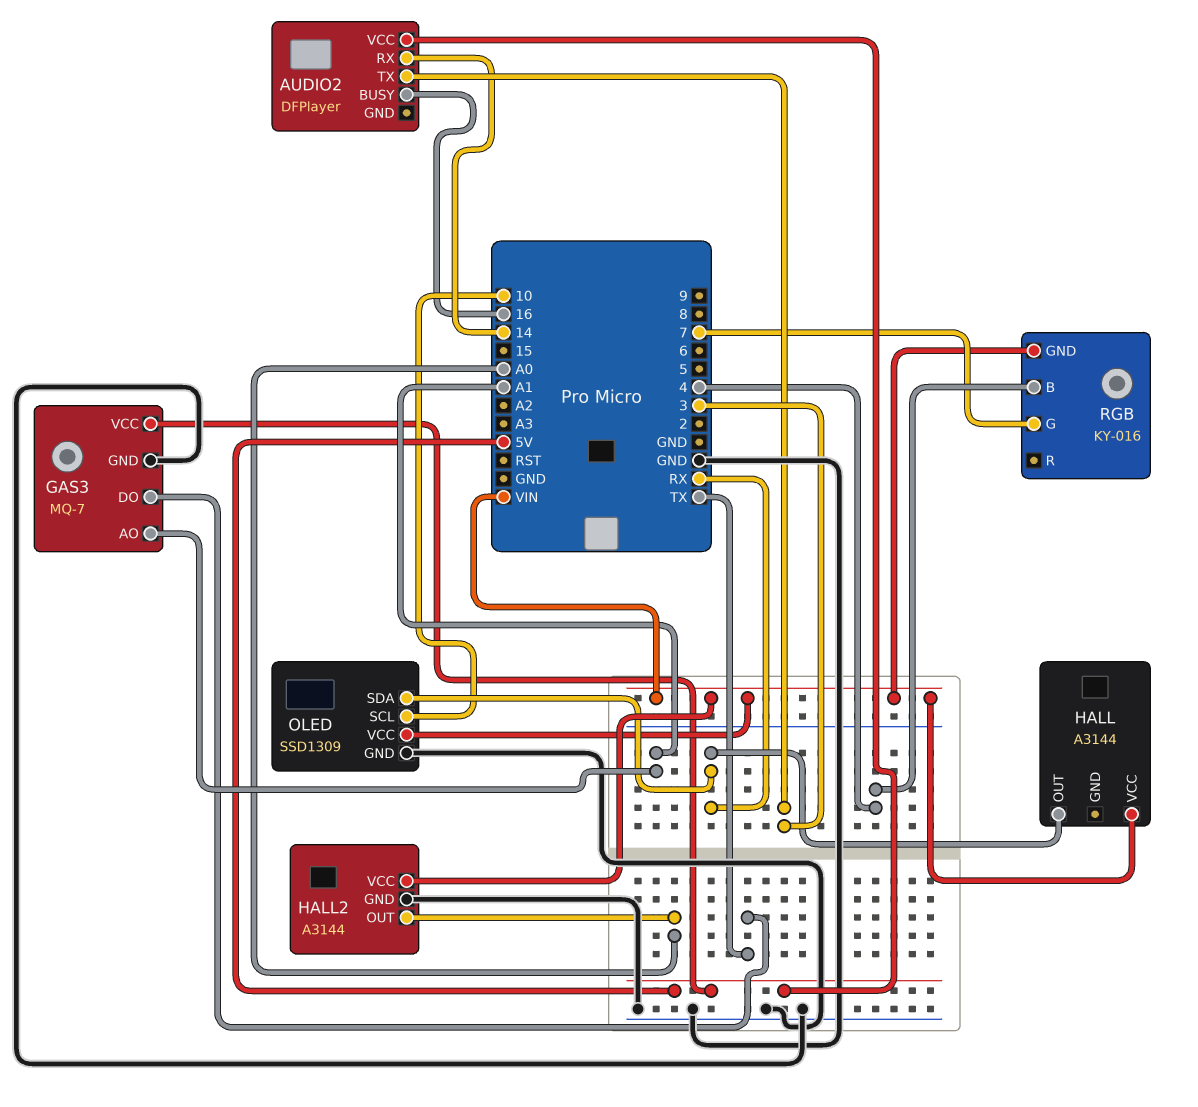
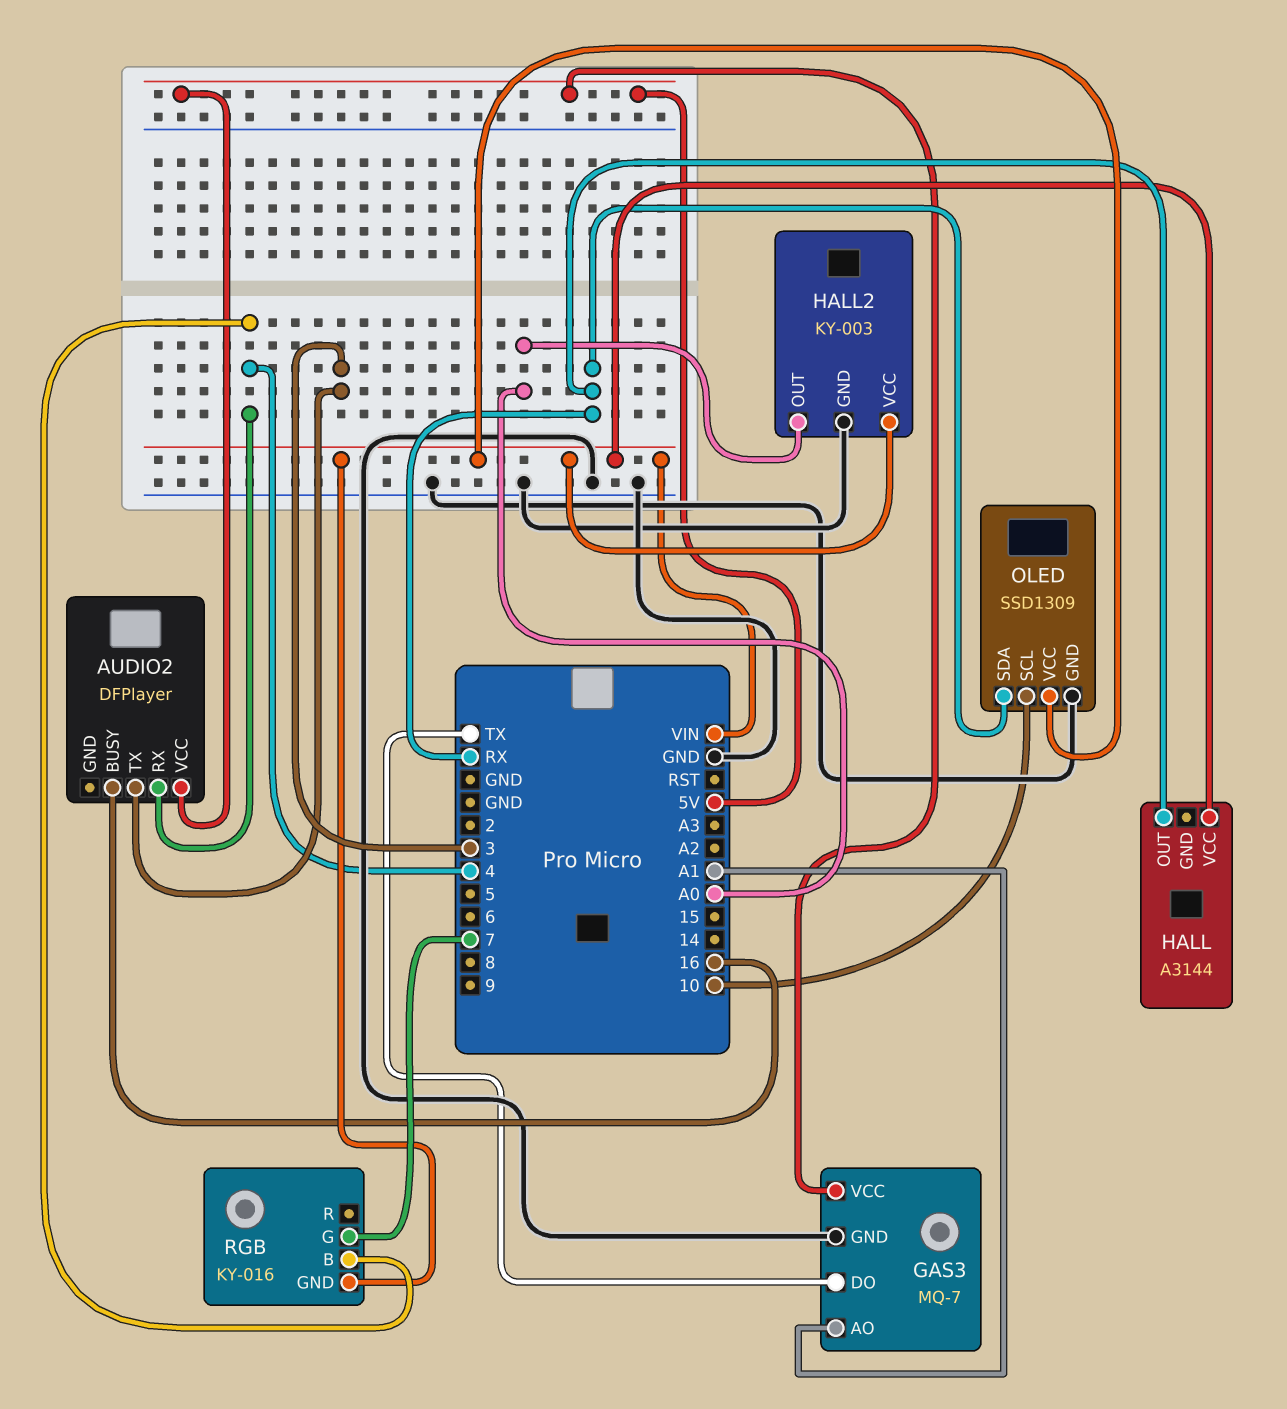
AUDIO2 pin RX: 14 -> 4
HALL2: A3144 -> KY-003

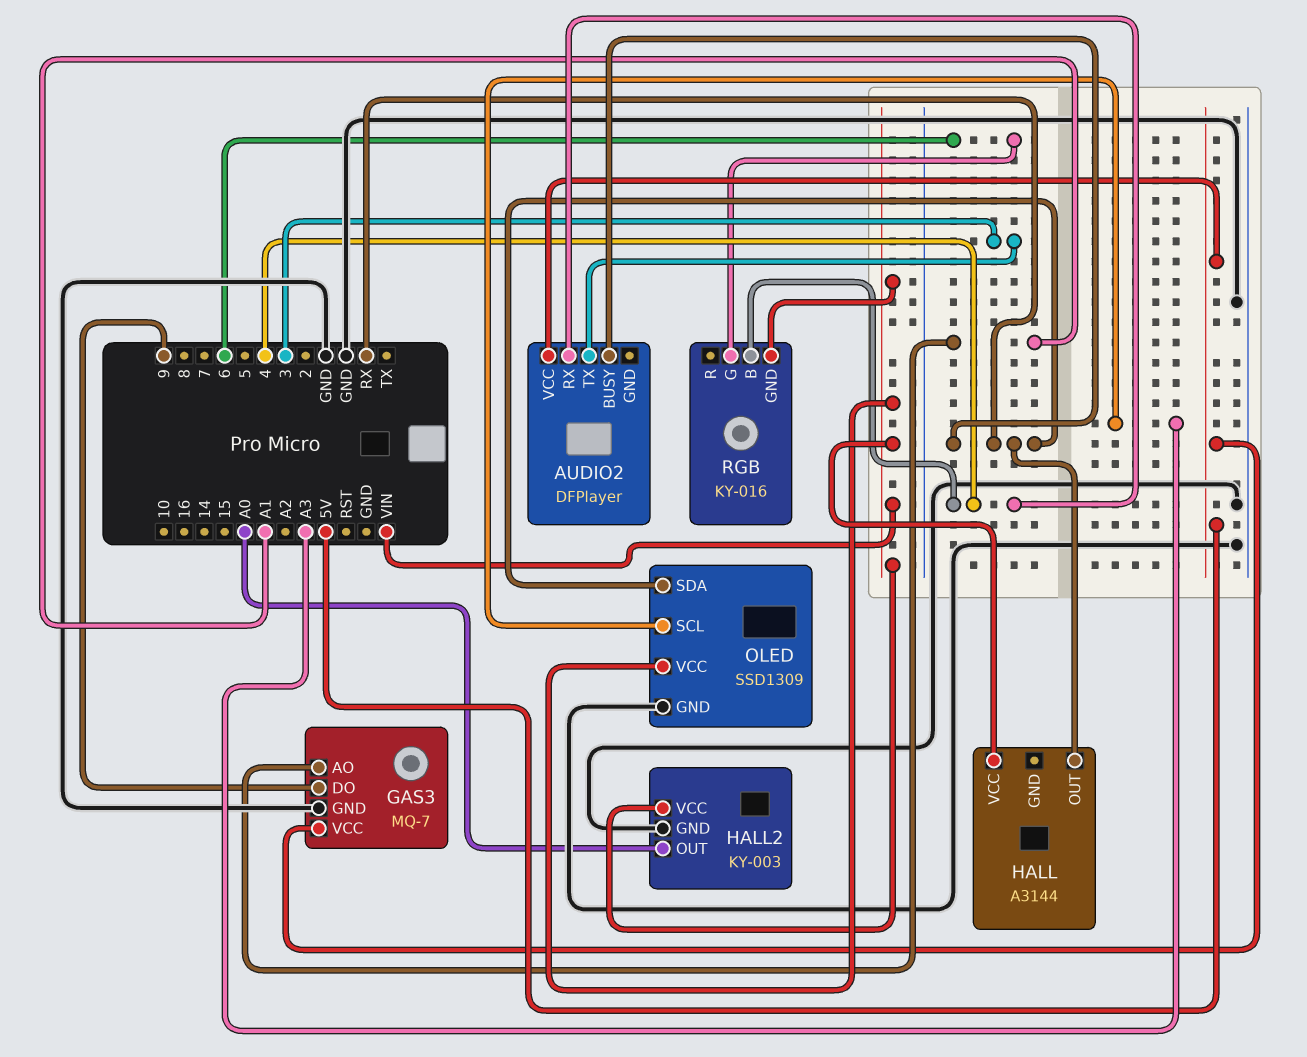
AUDIO2 pin BUSY: 16 -> RX
GAS3 pin DO: TX -> 9
OLED pin SCL: 10 -> A3
RGB pin G: 7 -> 6

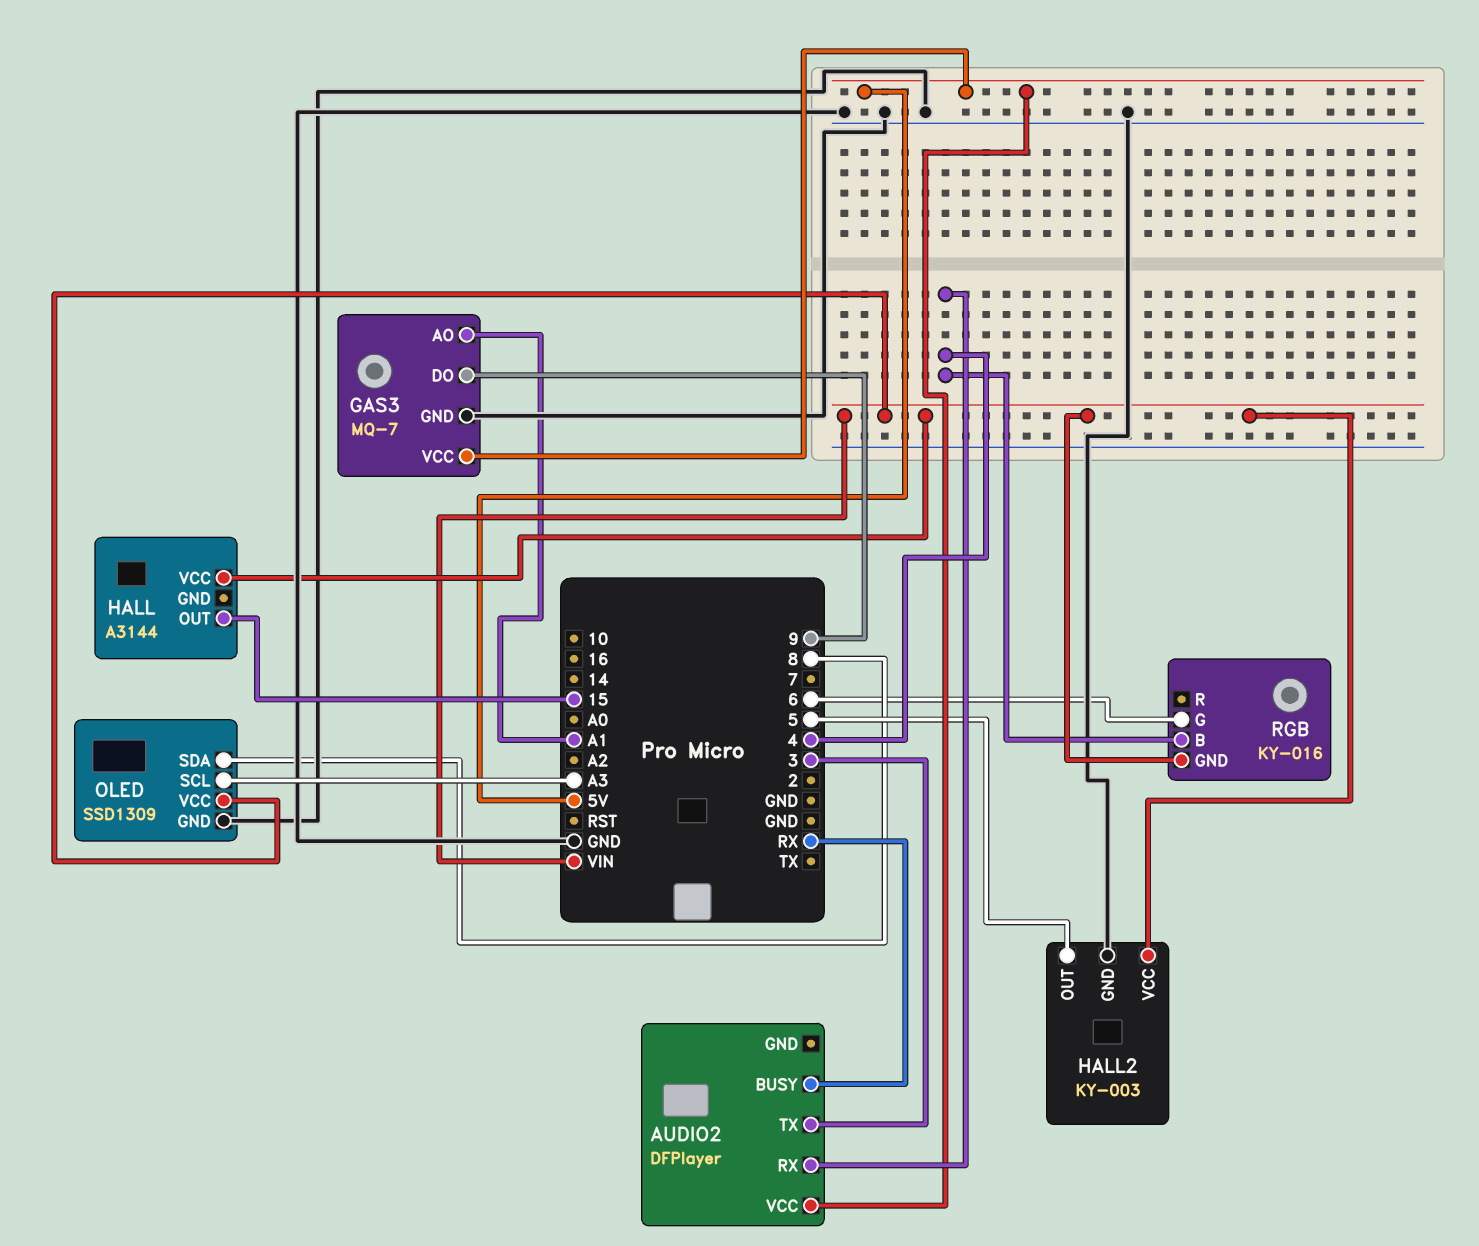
HALL pin OUT: RX -> 15
HALL2 pin OUT: A0 -> 5
OLED pin SDA: RX -> 8

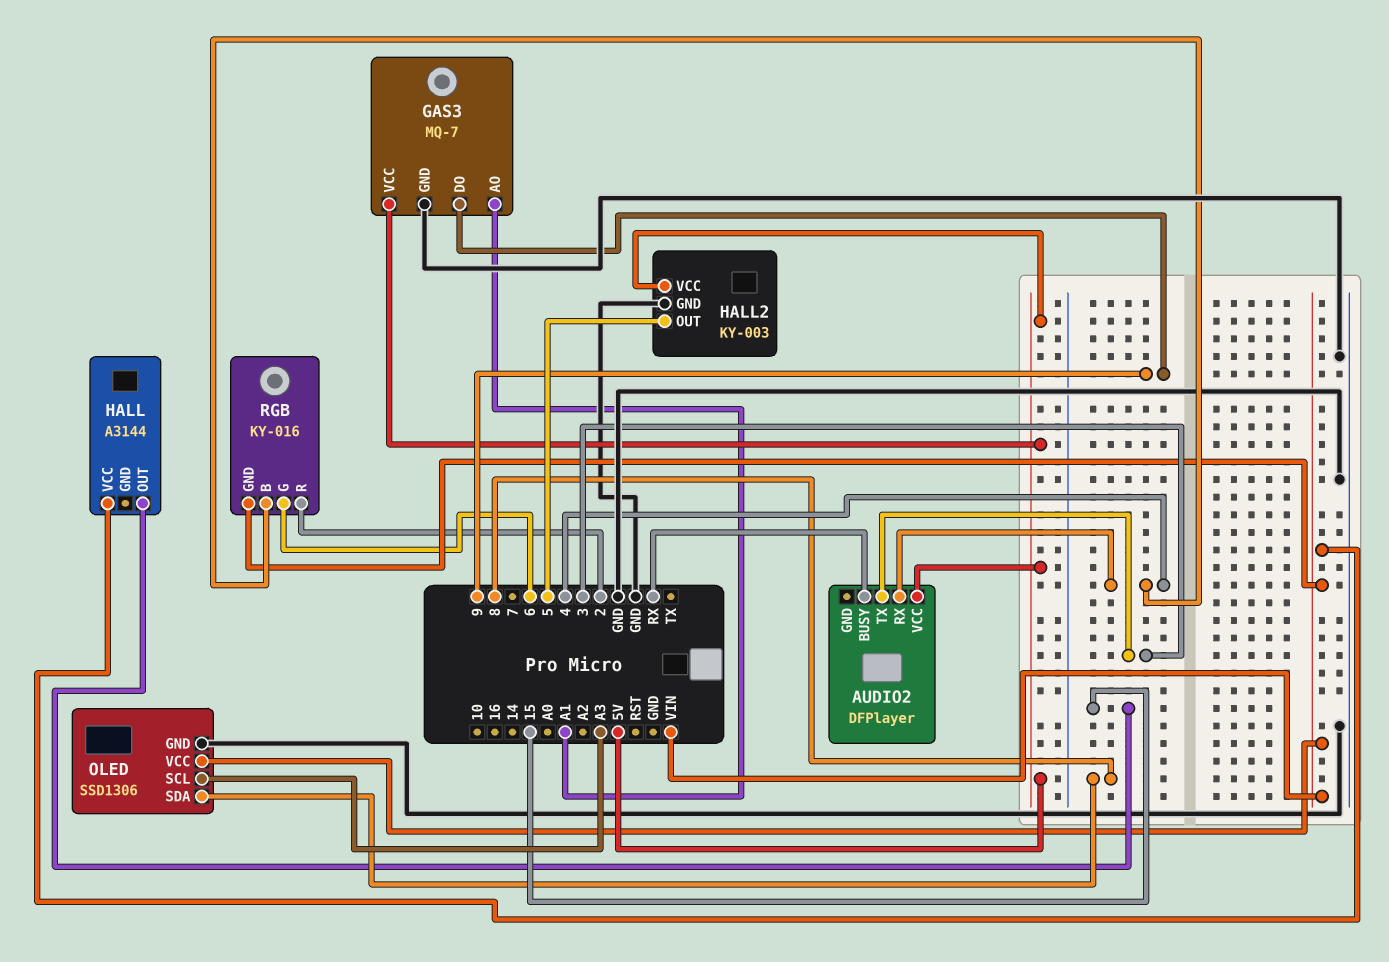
HALL2 pin VCC: VIN -> 5V
OLED: SSD1309 -> SSD1306
RGB pin R: none -> 2

